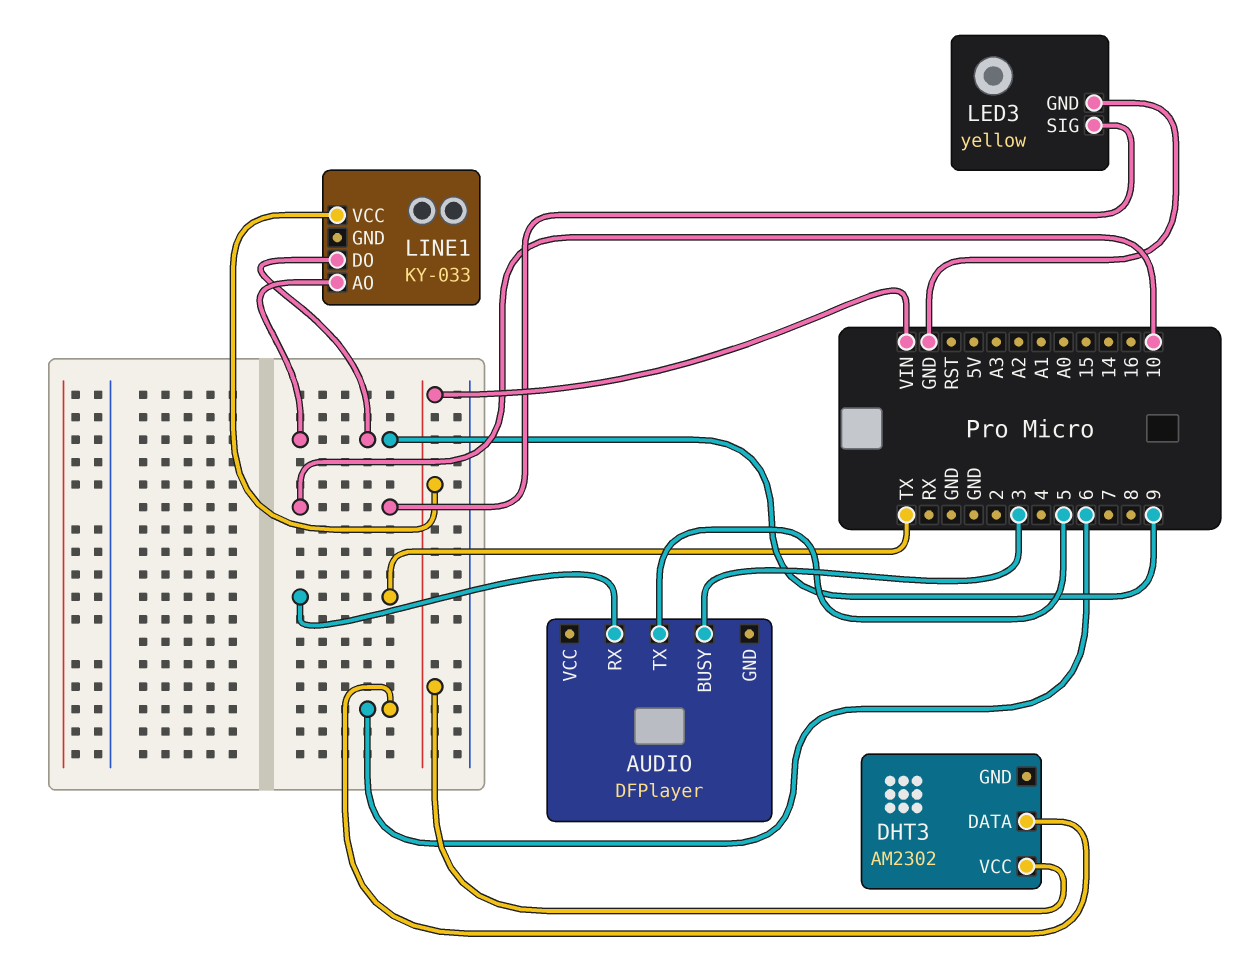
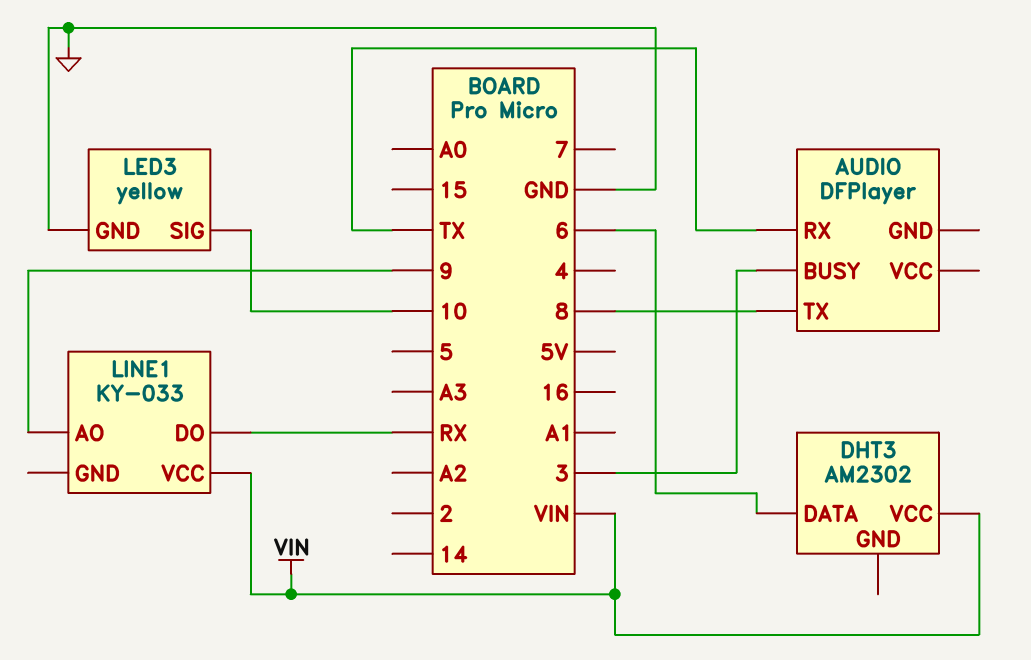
AUDIO pin TX: 5 -> 8
LINE1 pin DO: 9 -> RX

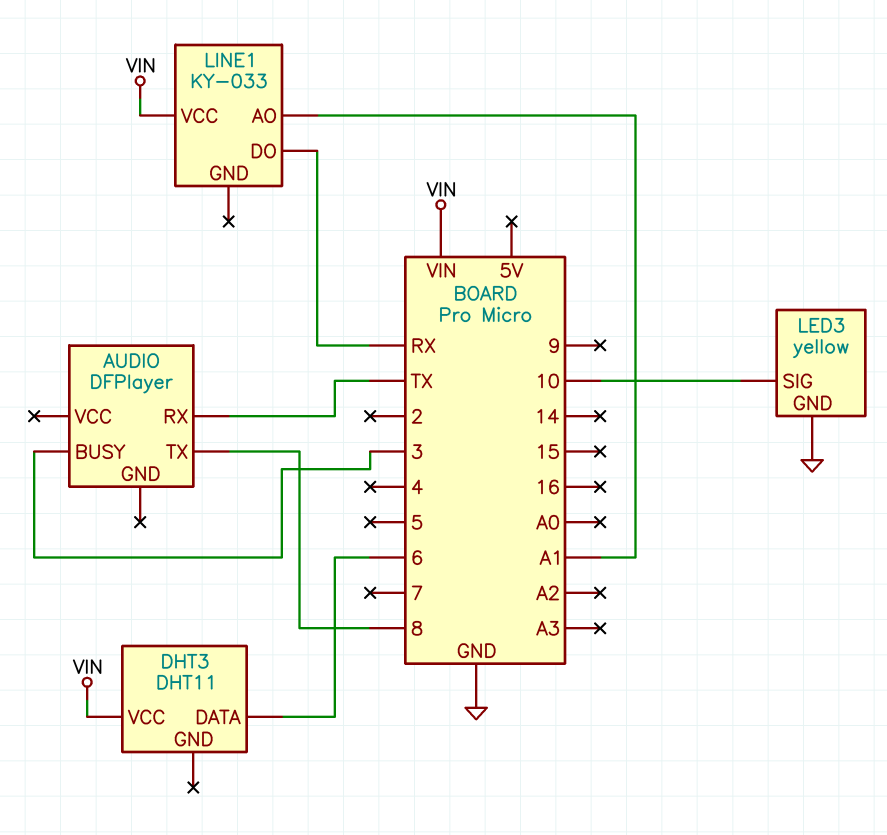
DHT3: AM2302 -> DHT11
LINE1 pin AO: 9 -> A1

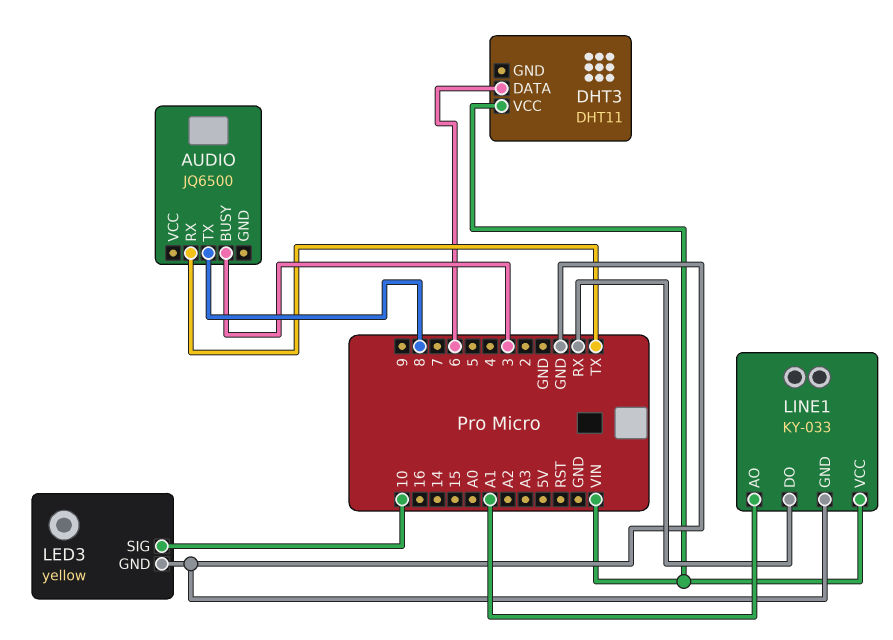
AUDIO: DFPlayer -> JQ6500
LINE1 pin GND: none -> GND

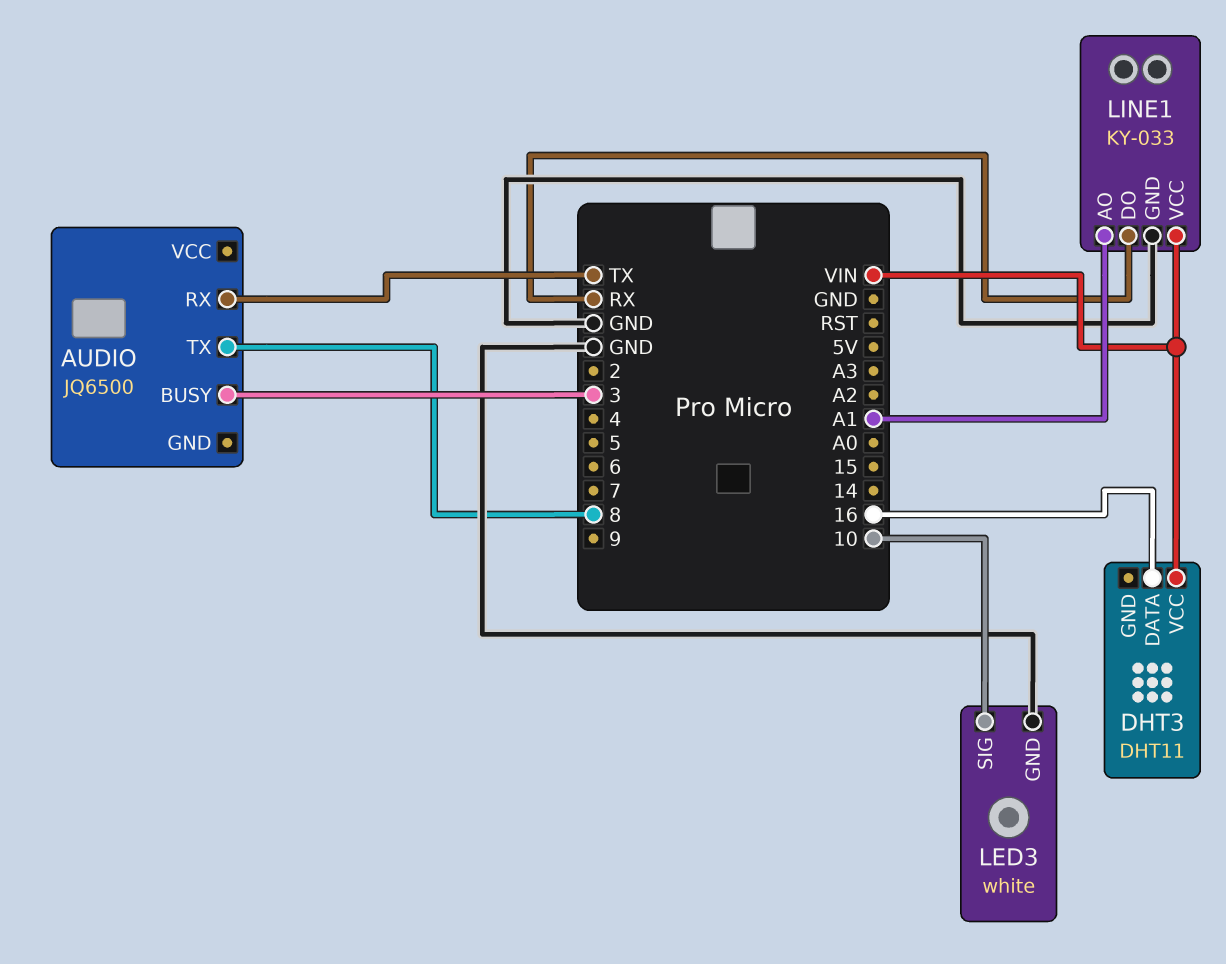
DHT3 pin DATA: 6 -> 16
LED3: yellow -> white

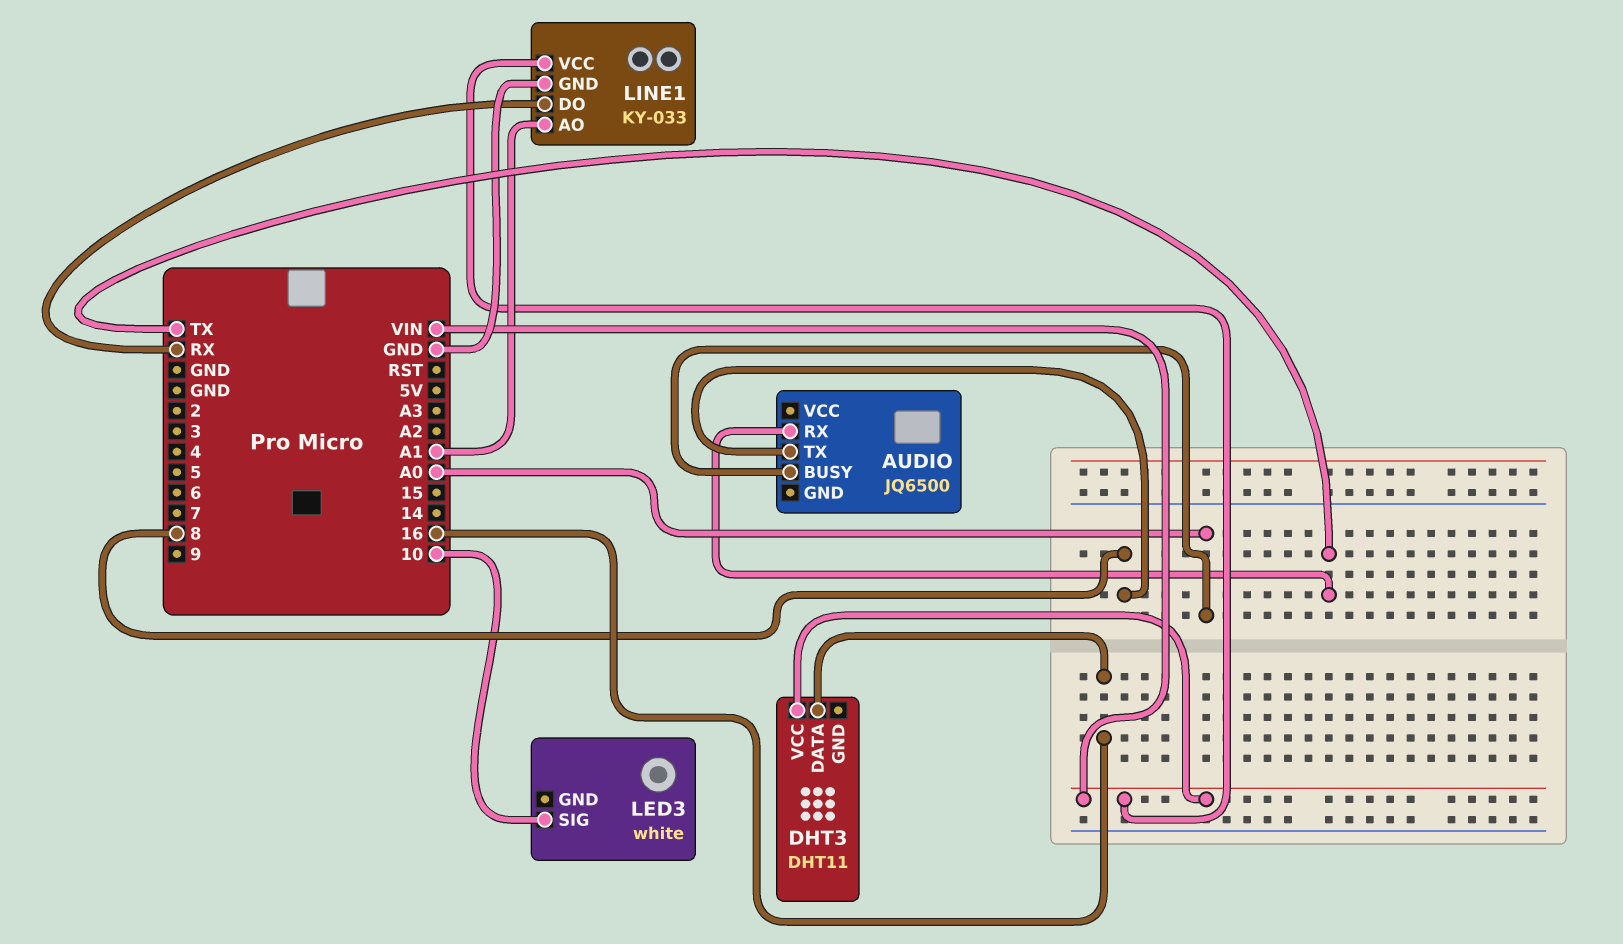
AUDIO pin BUSY: 3 -> A0
LED3 pin GND: GND -> none

